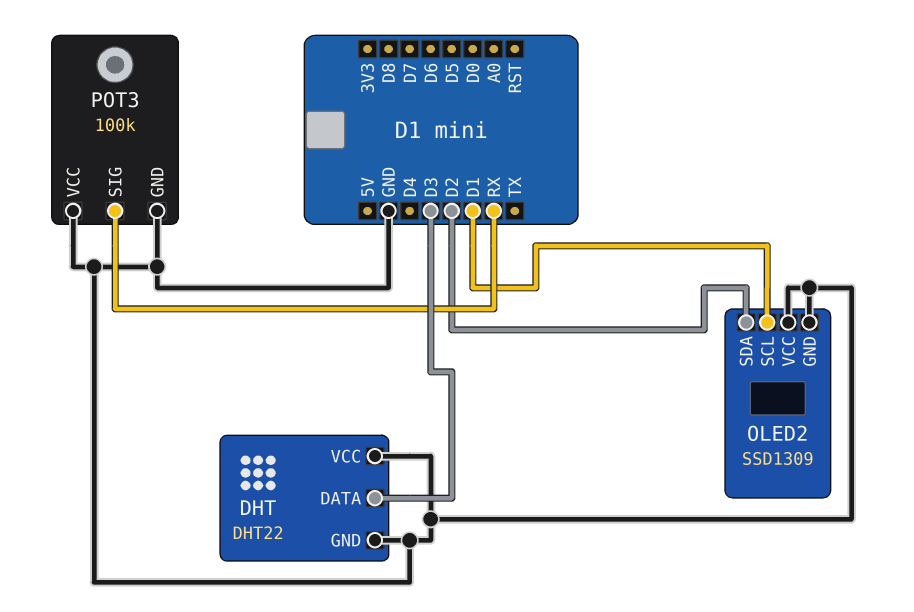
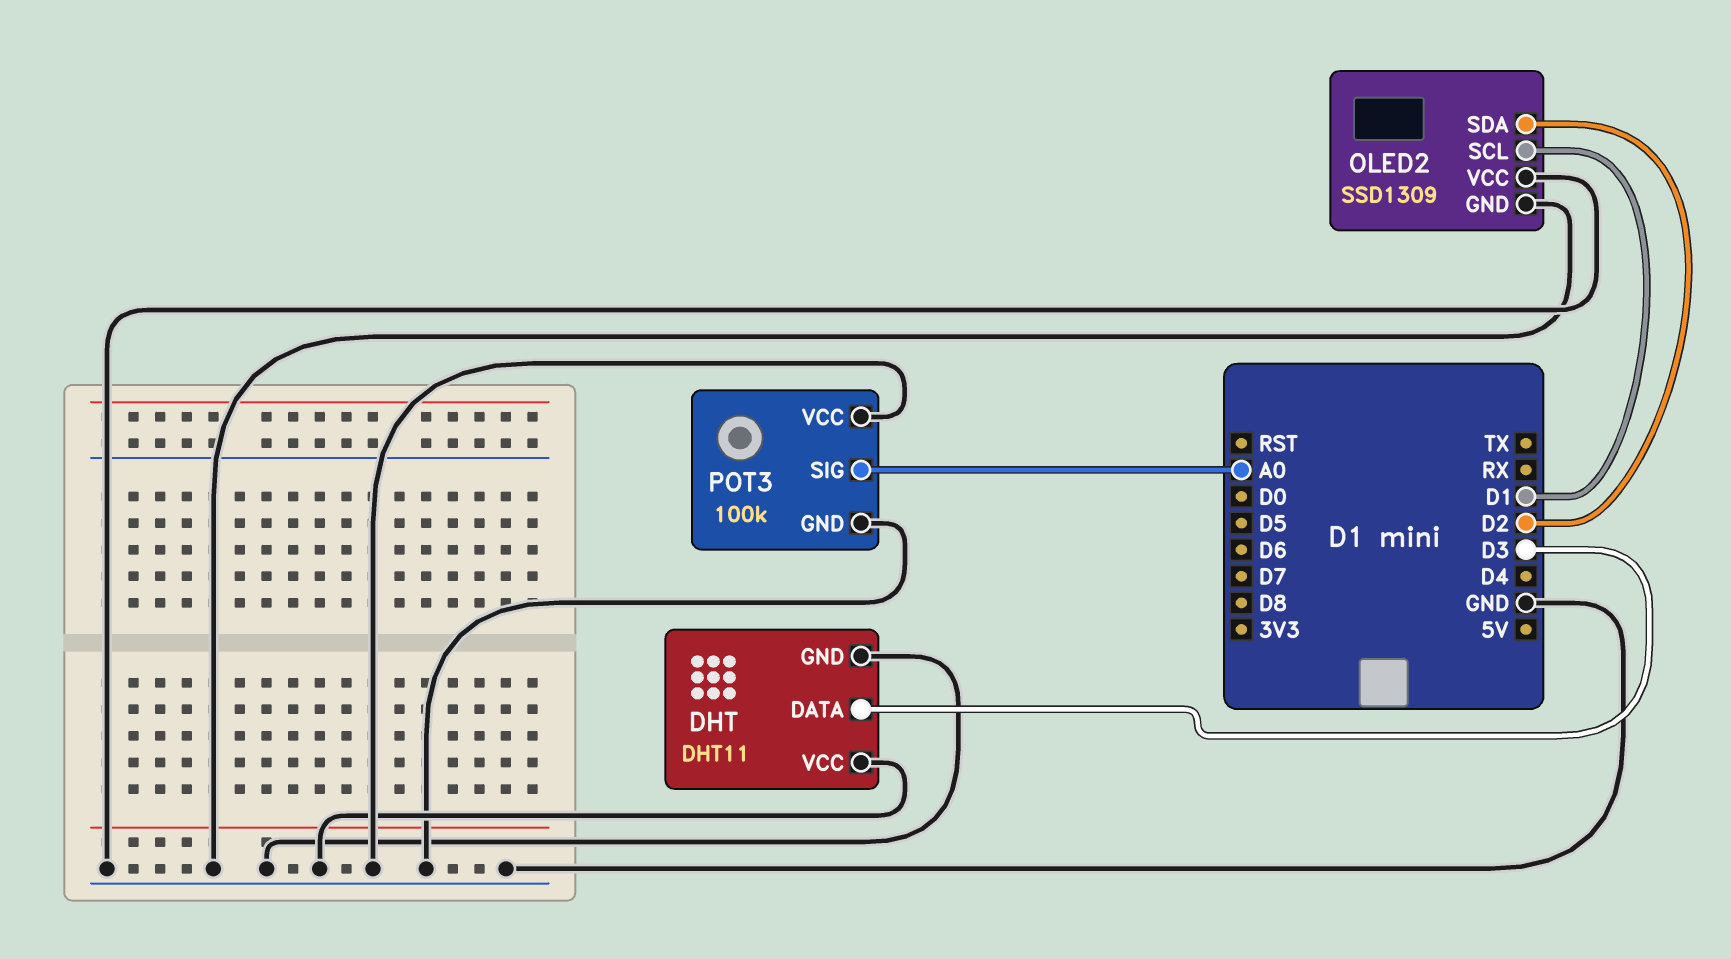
DHT: DHT22 -> DHT11
POT3 pin SIG: RX -> A0

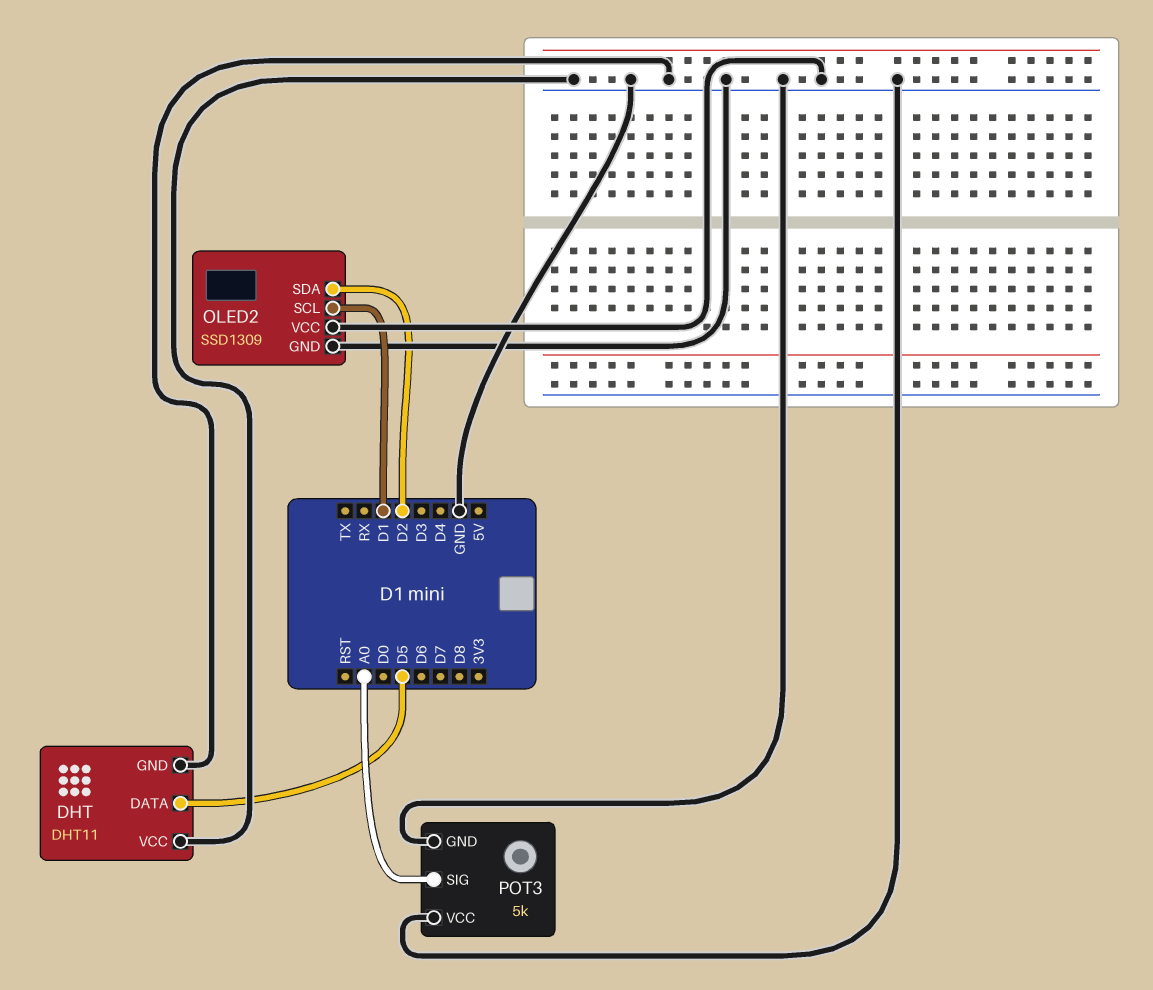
DHT pin DATA: D3 -> D5
POT3: 100k -> 5k

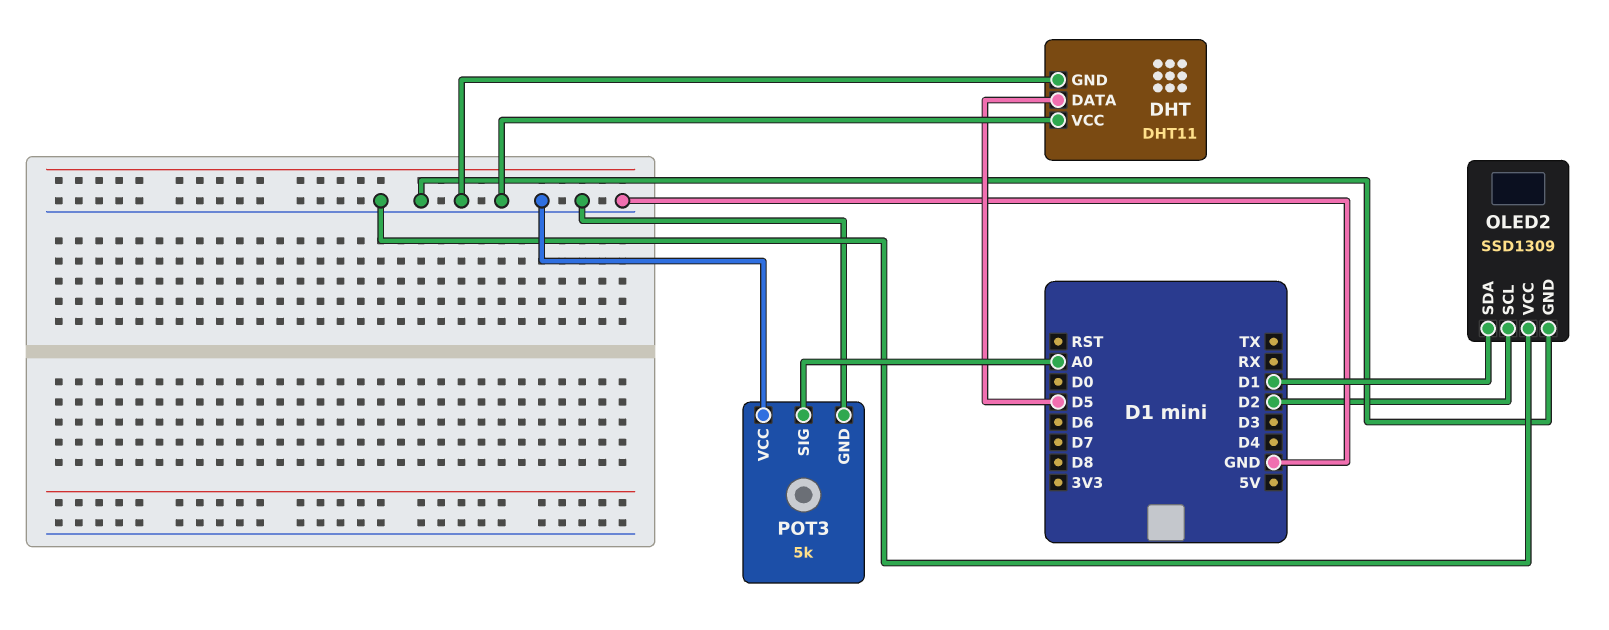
OLED2 pin SCL: D1 -> D2
OLED2 pin SDA: D2 -> D1

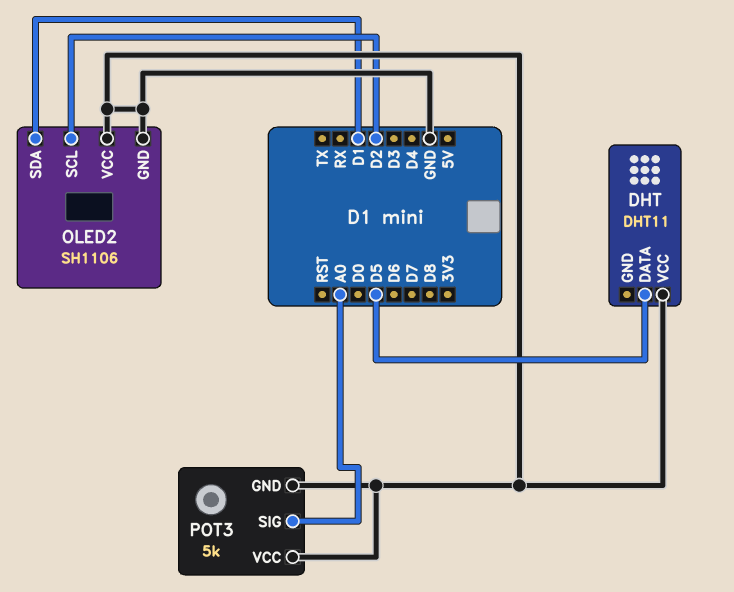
DHT pin GND: GND -> none
OLED2: SSD1309 -> SH1106

